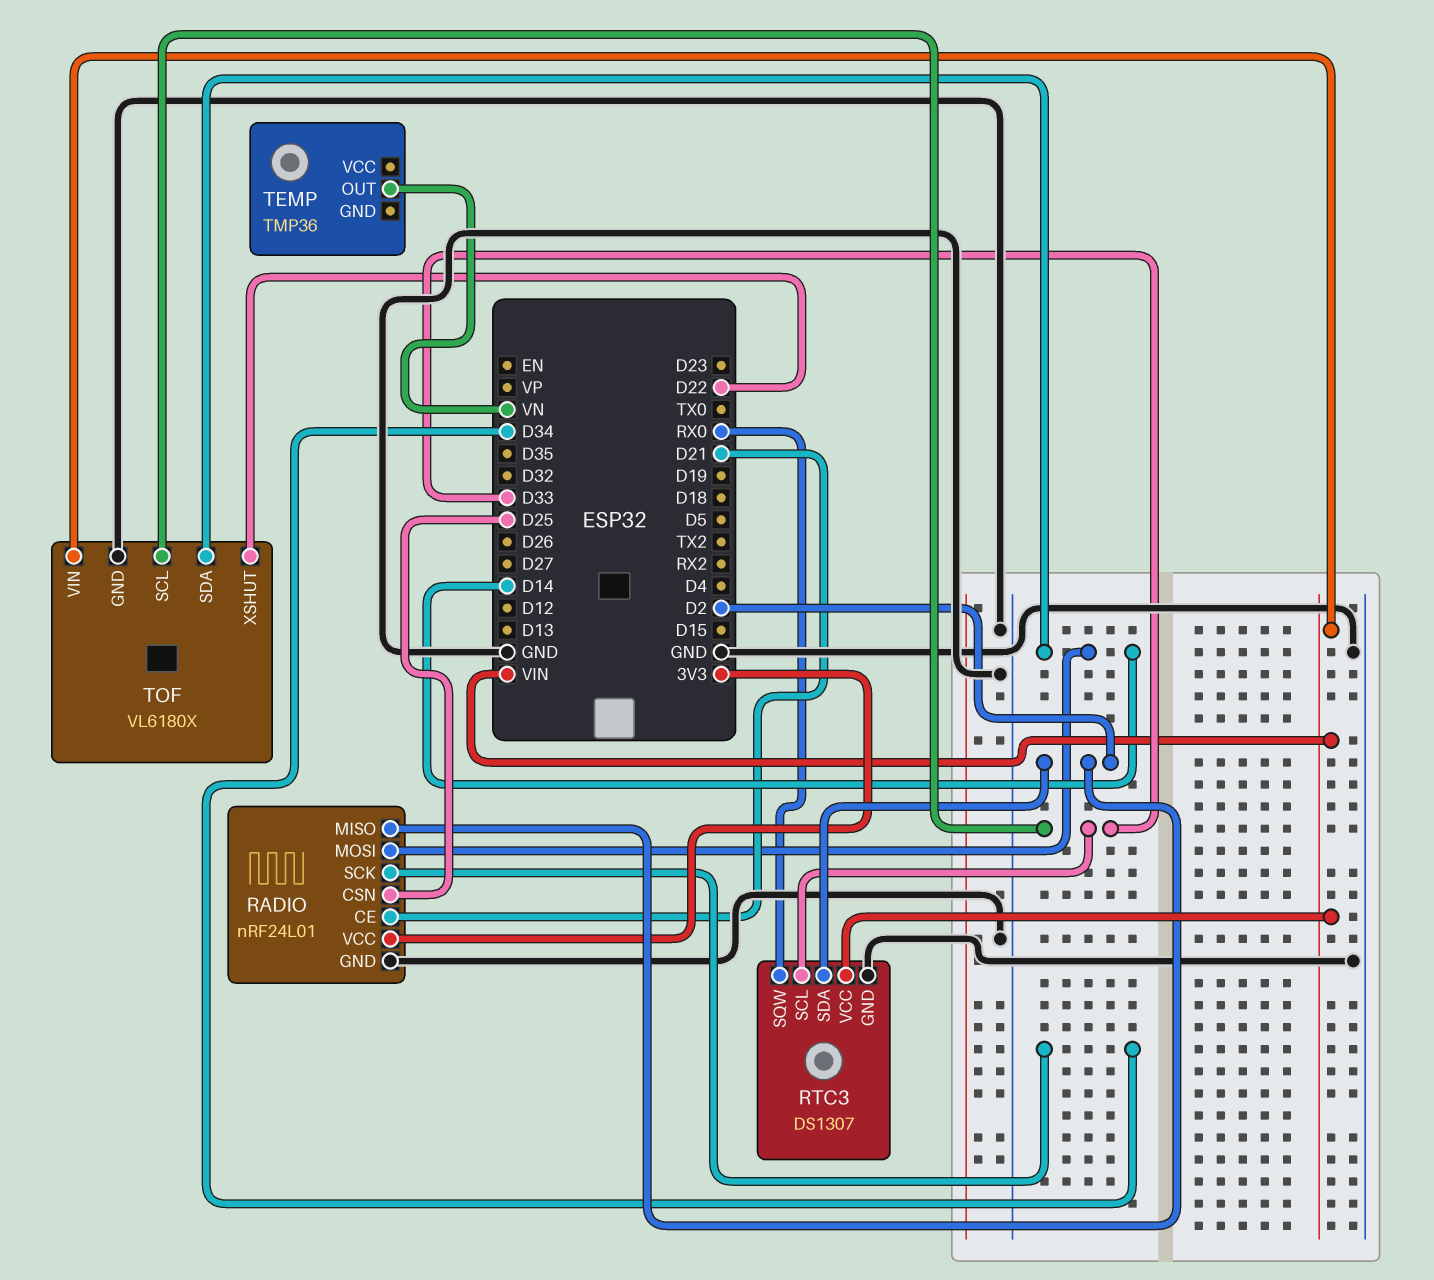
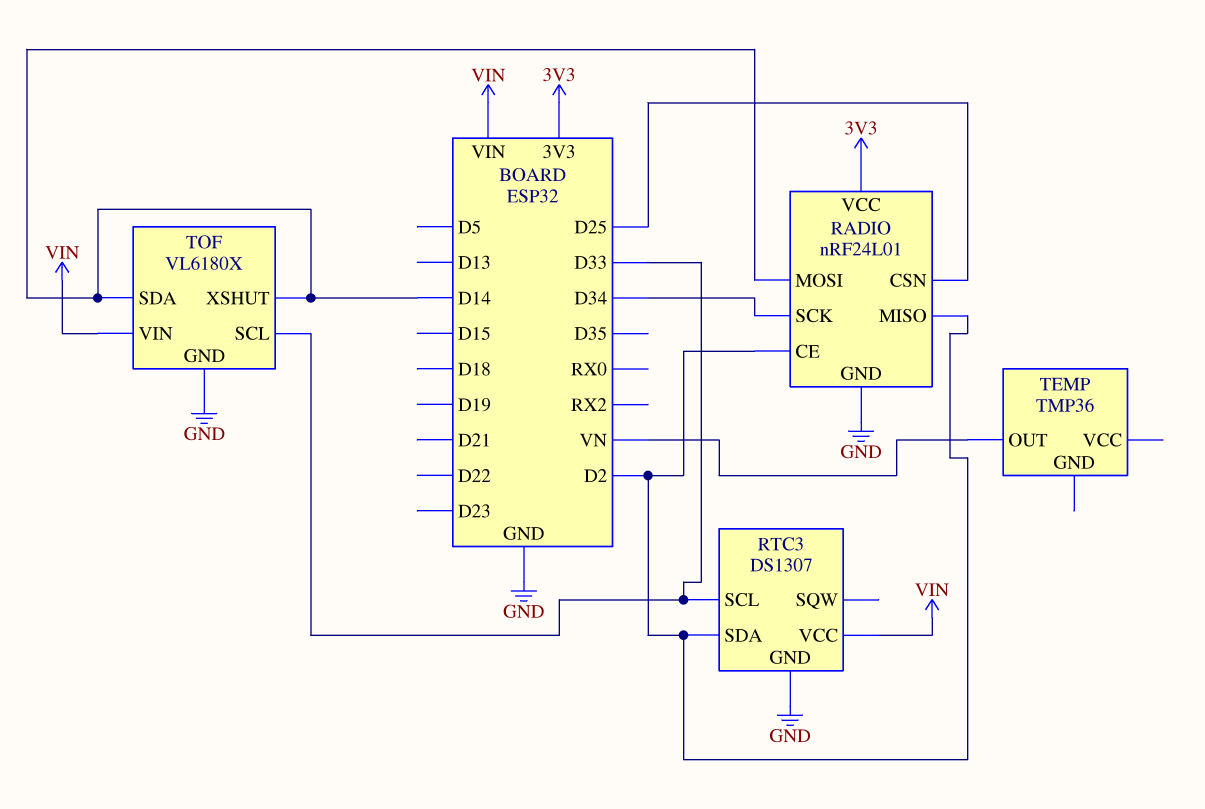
RADIO pin CE: D21 -> D2
RTC3 pin SQW: RX0 -> none
TOF pin XSHUT: D22 -> D14

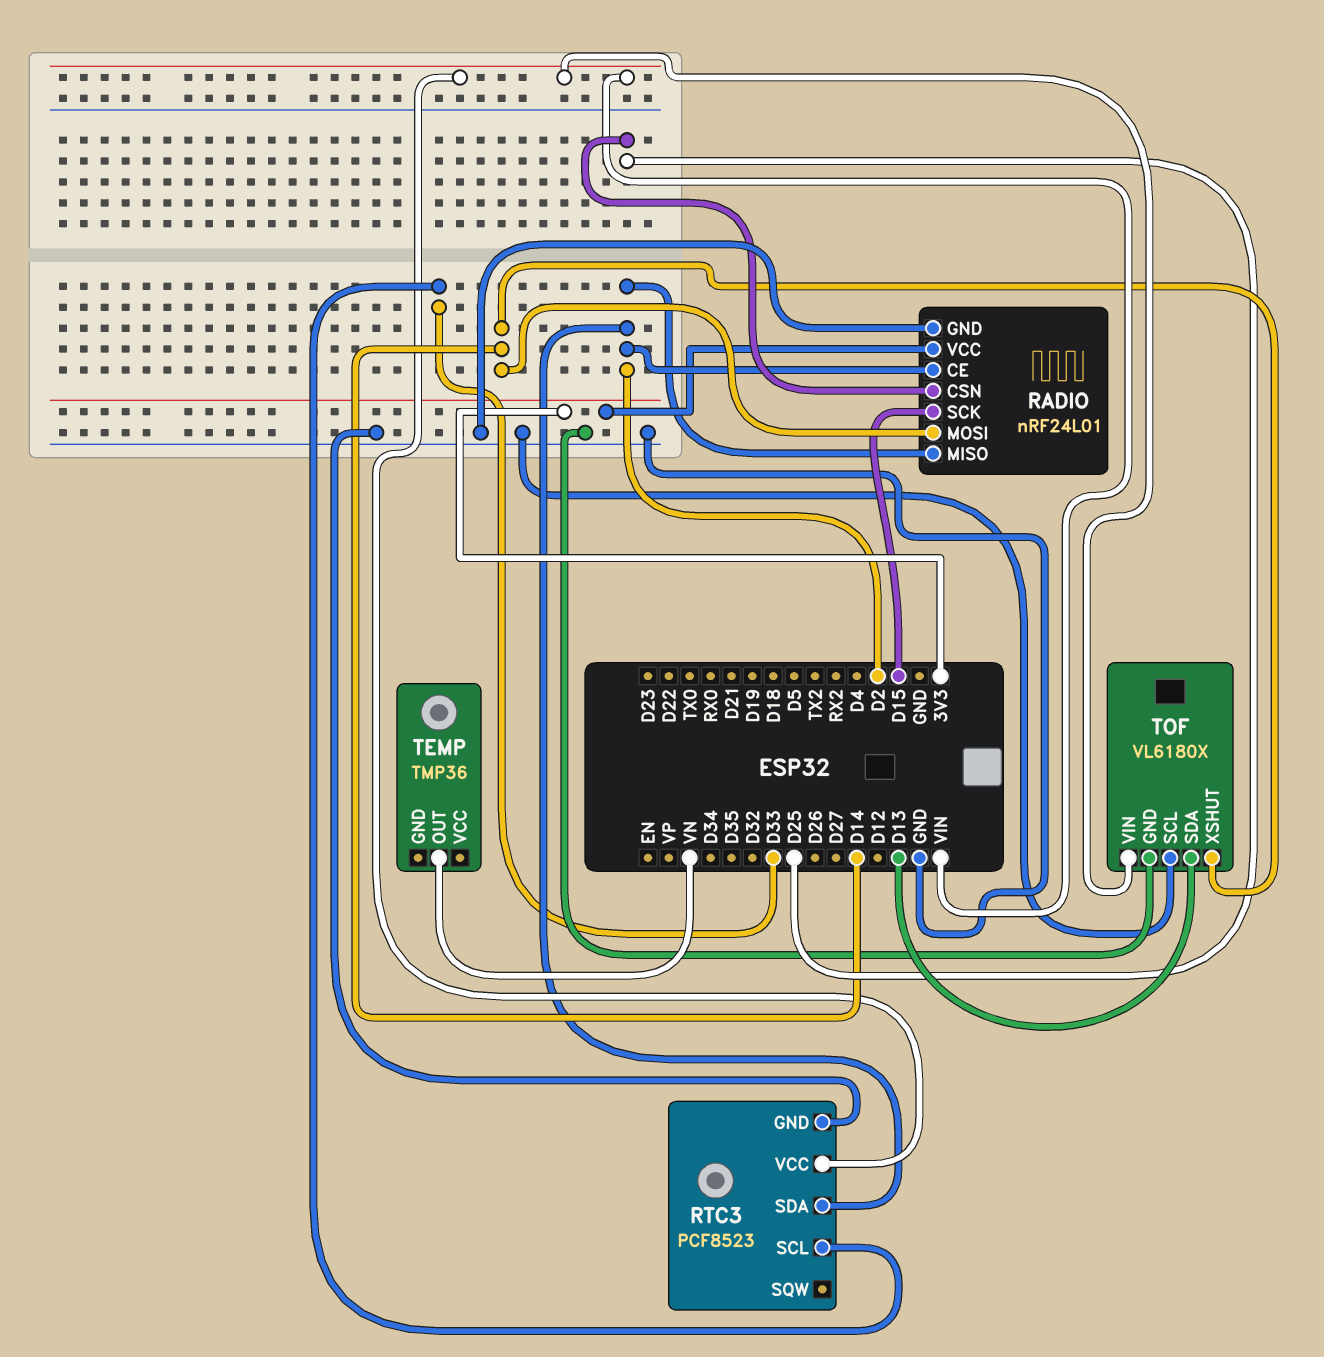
RADIO pin SCK: D34 -> D15
RTC3: DS1307 -> PCF8523
TOF pin SCL: D33 -> GND
TOF pin SDA: D14 -> D13

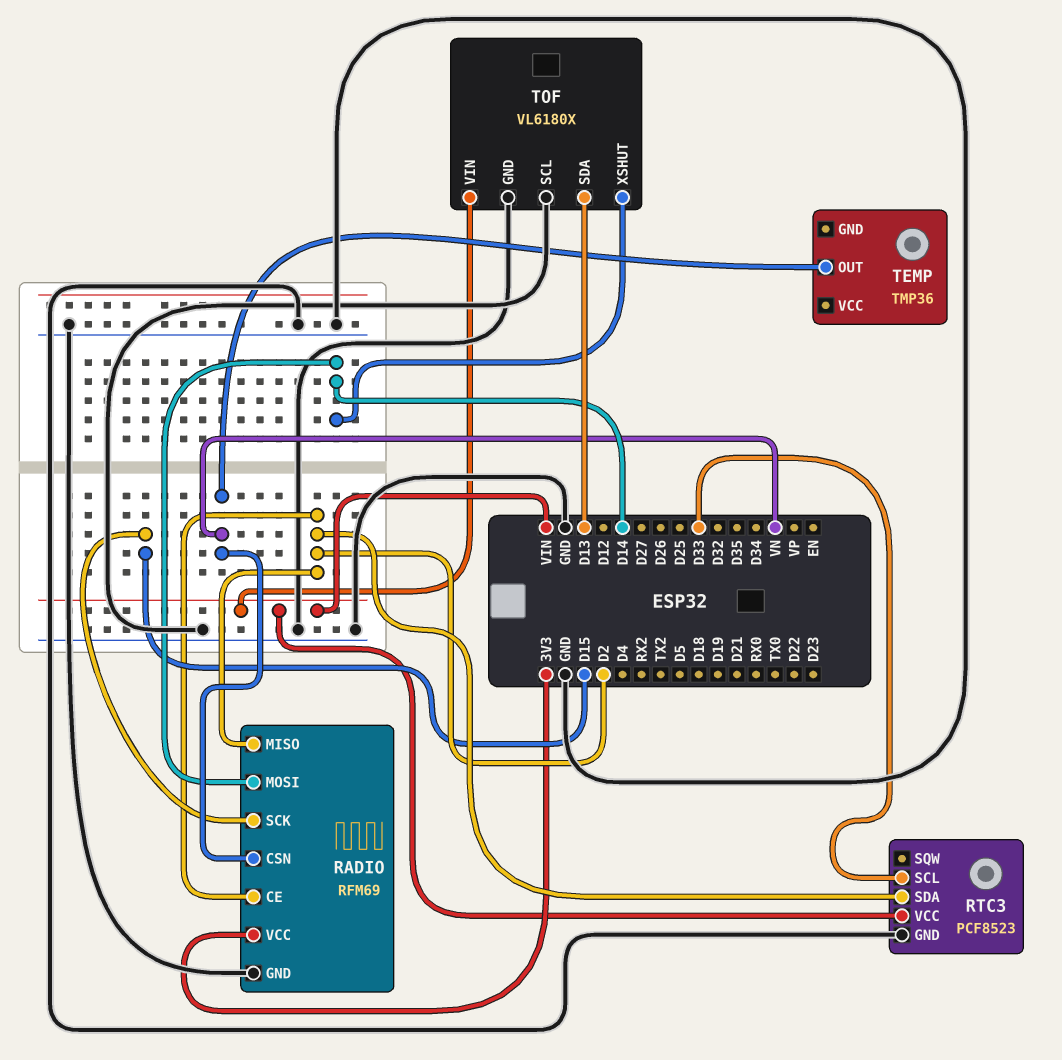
RADIO: nRF24L01 -> RFM69
RADIO pin CSN: D25 -> VN

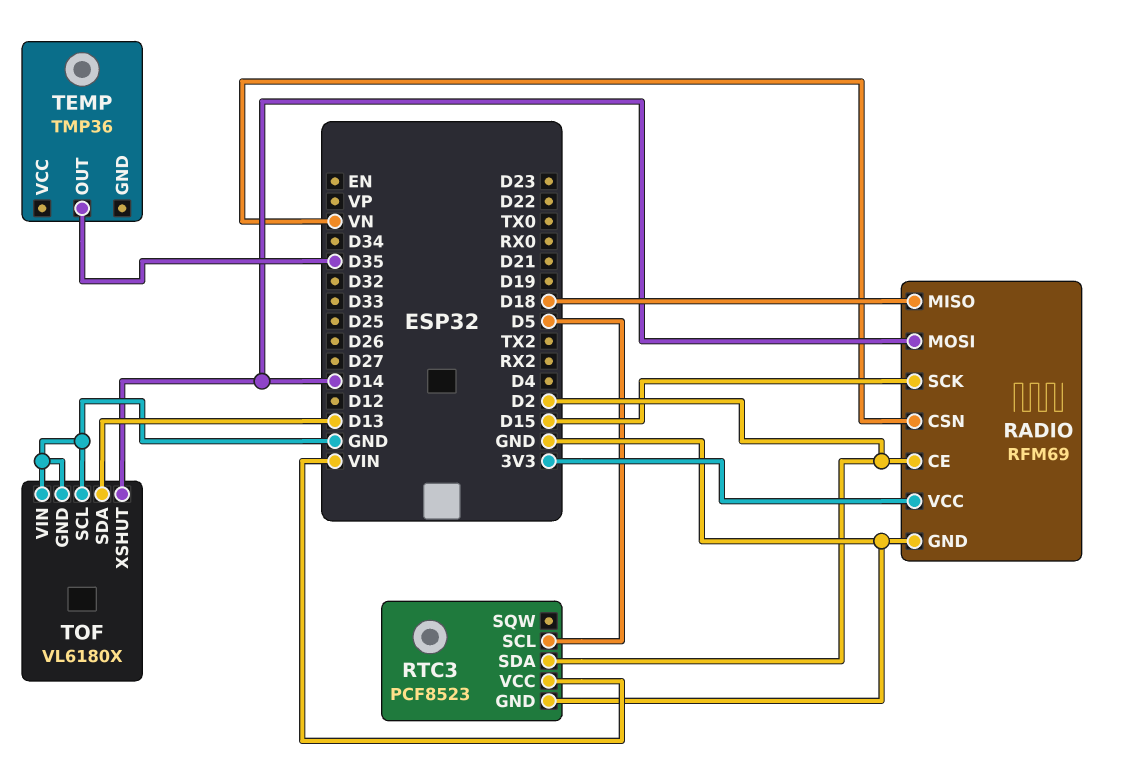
RADIO pin MISO: D2 -> D18
RTC3 pin SCL: D33 -> D5
TEMP pin OUT: VN -> D35
TOF pin VIN: VIN -> GND

